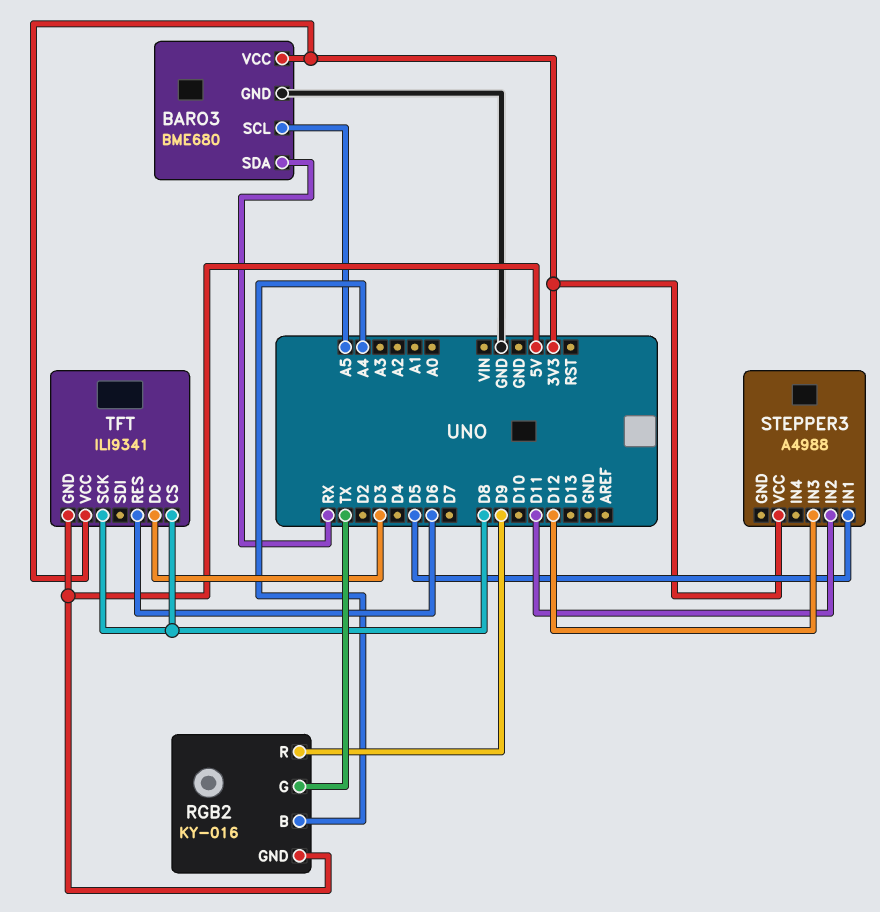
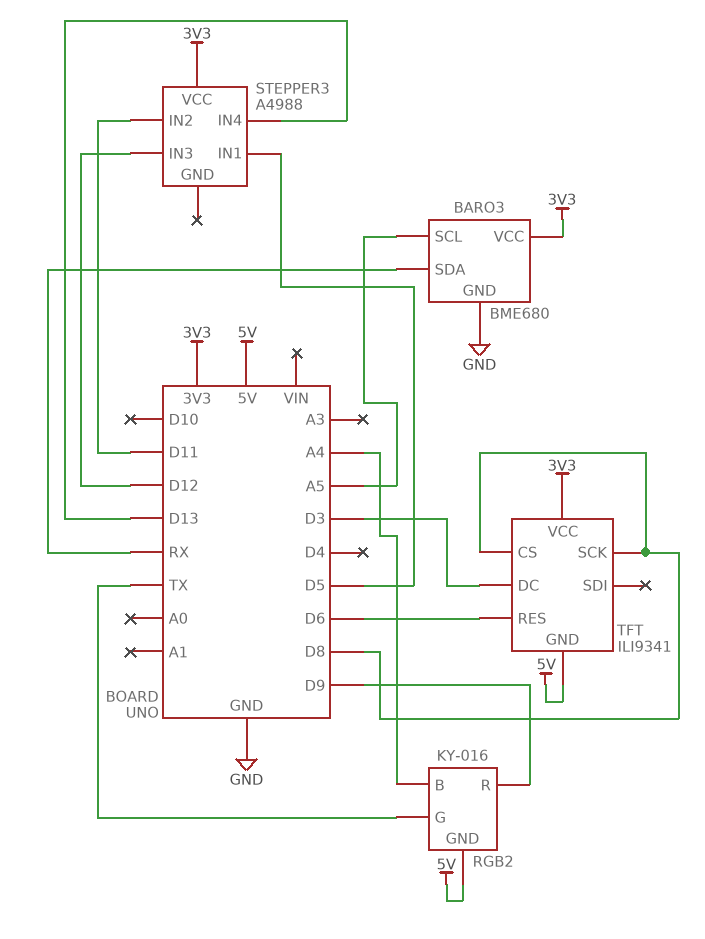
STEPPER3 pin IN4: none -> D13

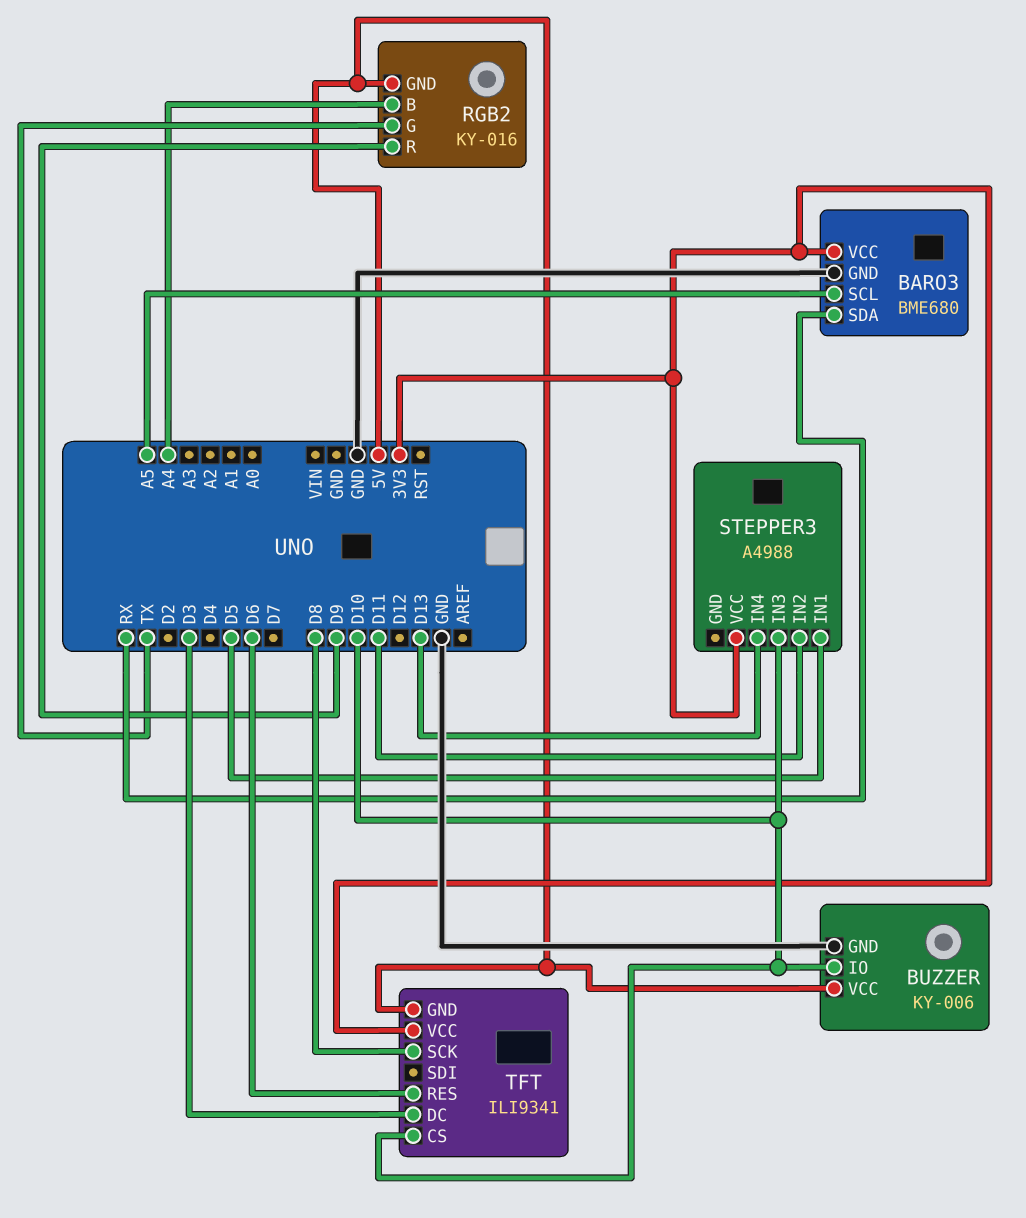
BUZZER: none -> KY-006
BUZZER pin GND: none -> GND
BUZZER pin IO: none -> D10
BUZZER pin VCC: none -> 5V
STEPPER3 pin IN3: D12 -> D10
TFT pin CS: D8 -> D10

